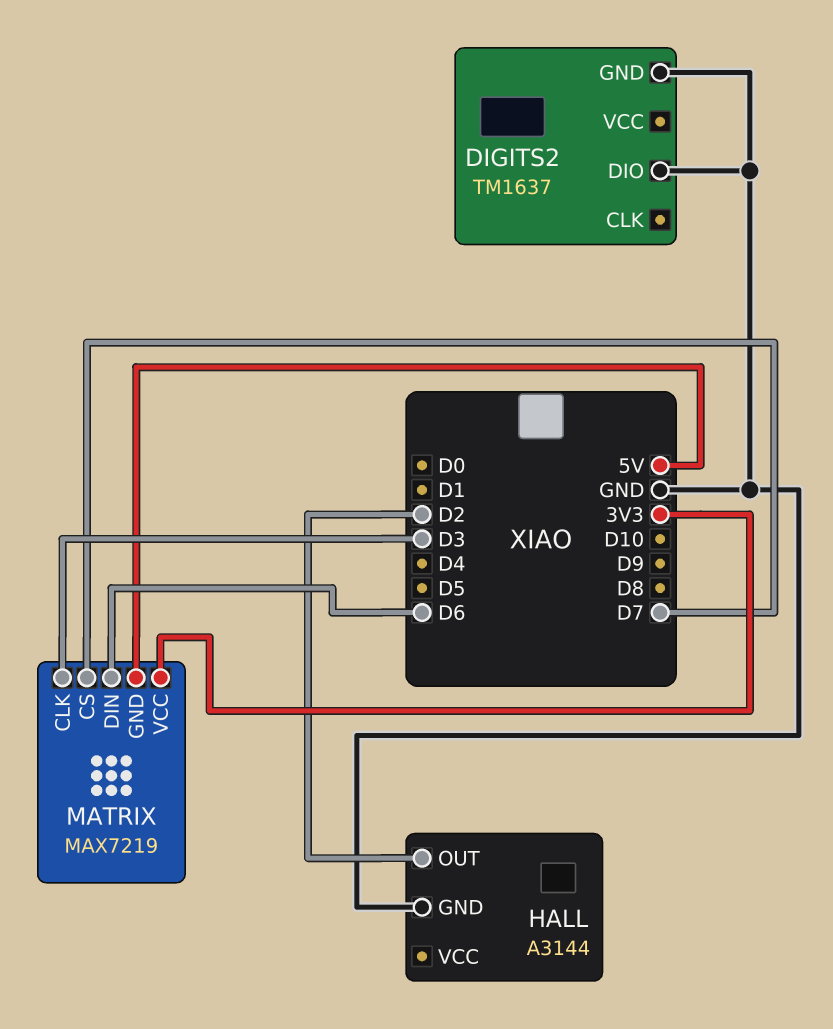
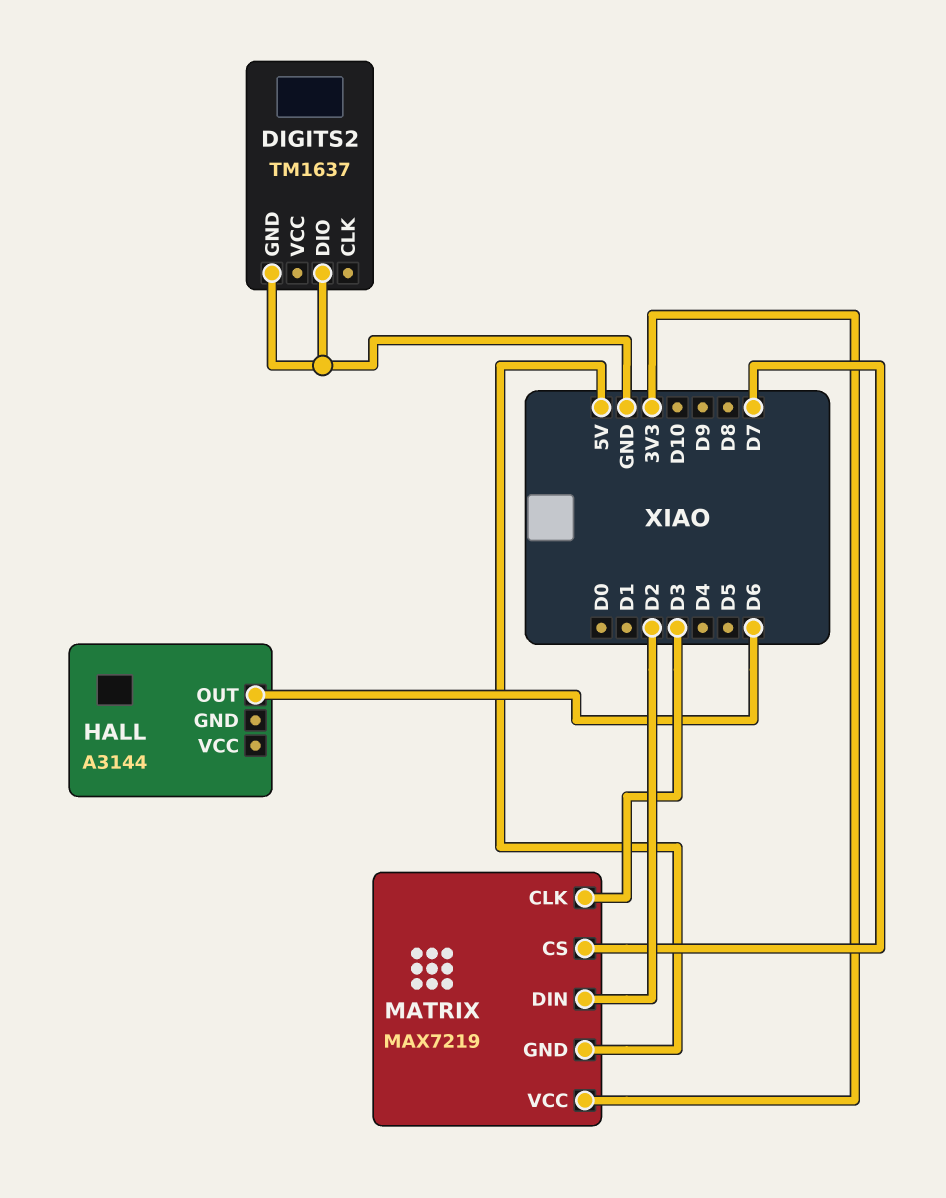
HALL pin GND: GND -> none
HALL pin OUT: D2 -> D6
MATRIX pin DIN: D6 -> D2

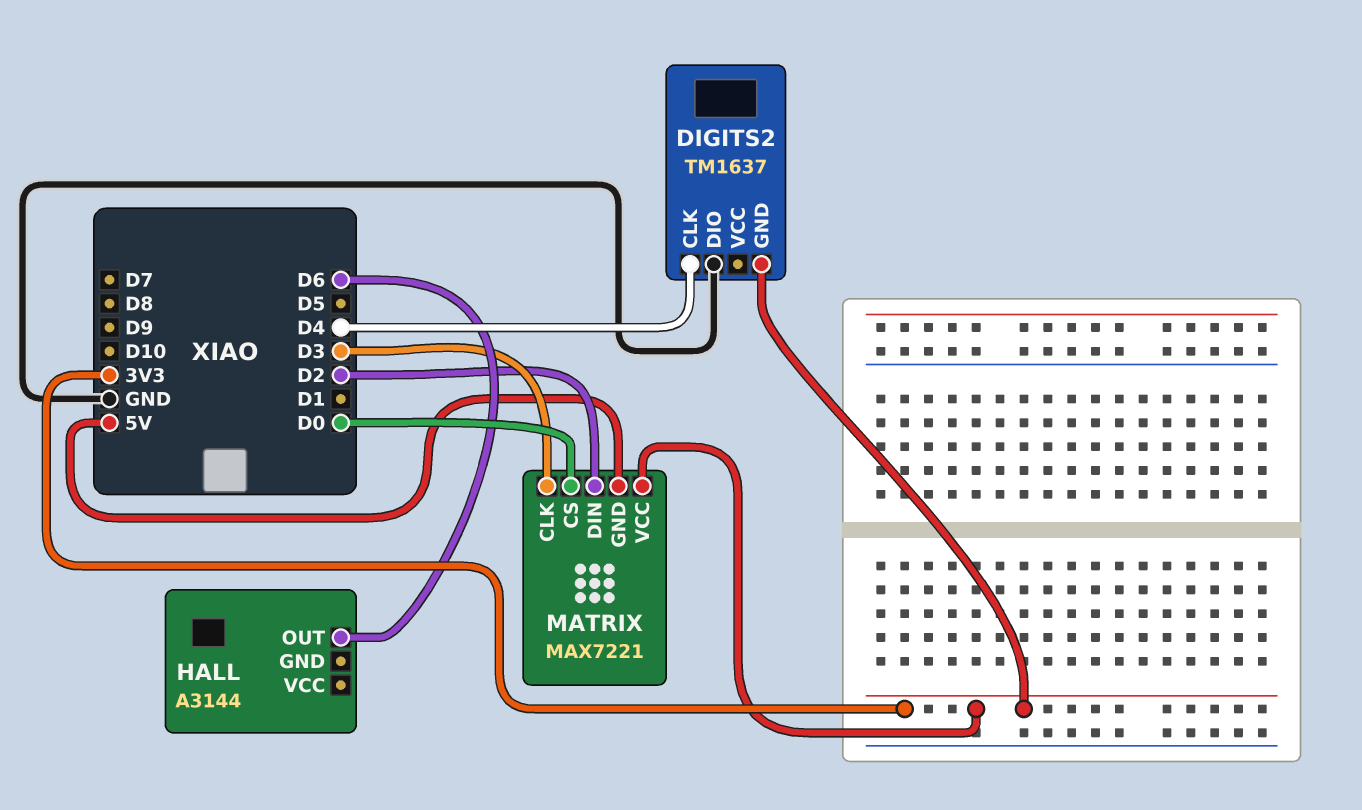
DIGITS2 pin CLK: none -> D4
DIGITS2 pin GND: GND -> 3V3
MATRIX: MAX7219 -> MAX7221
MATRIX pin CS: D7 -> D0

